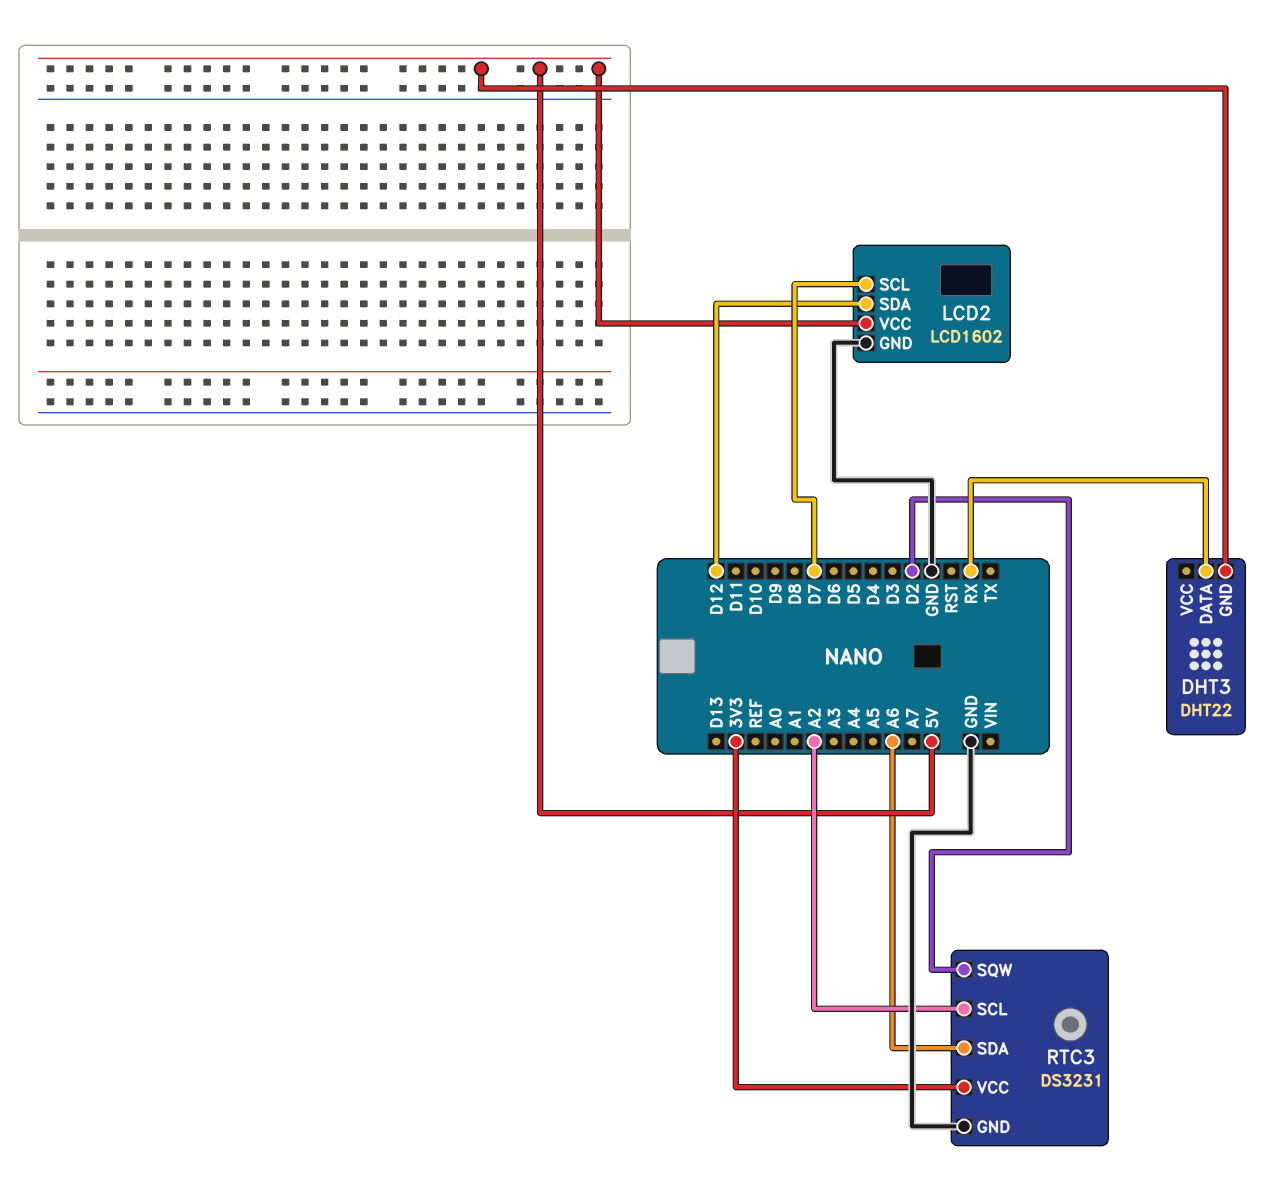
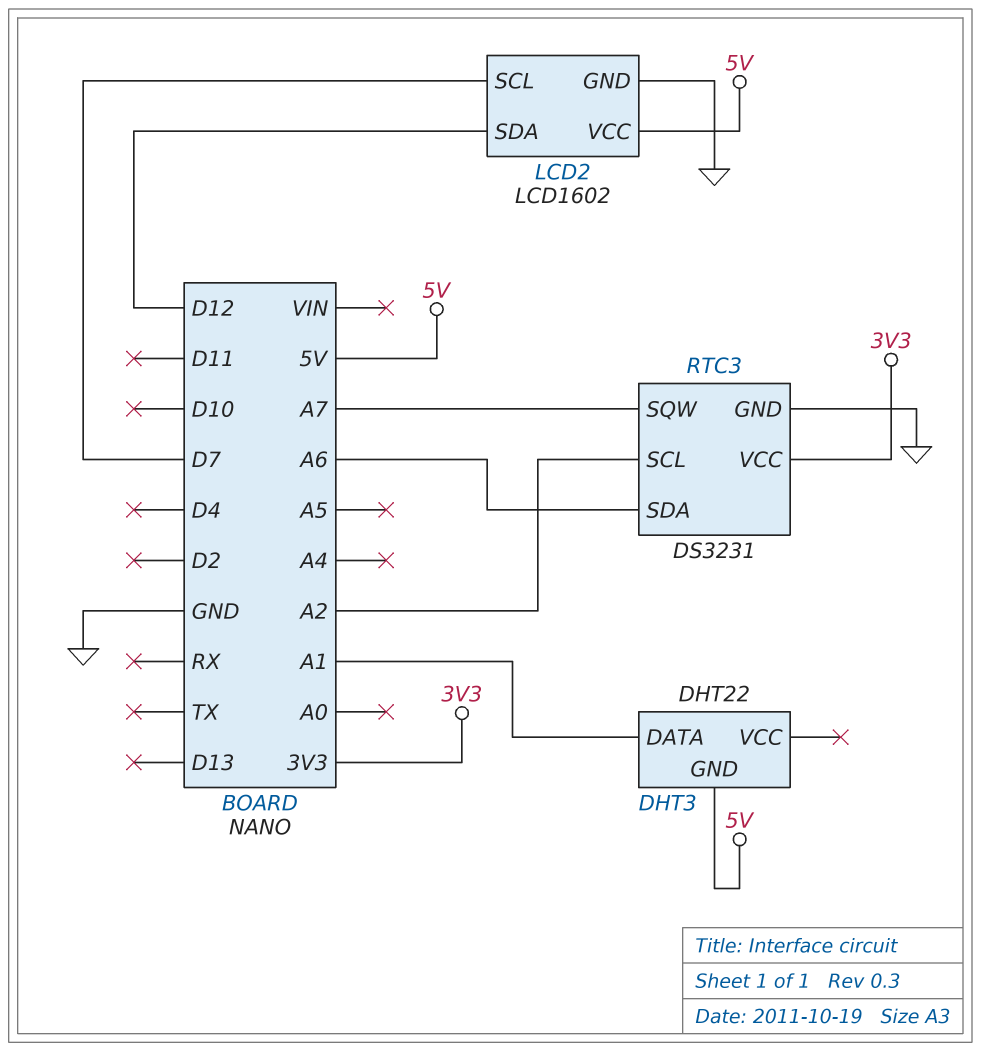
DHT3 pin DATA: RX -> A1
RTC3 pin SQW: D2 -> A7

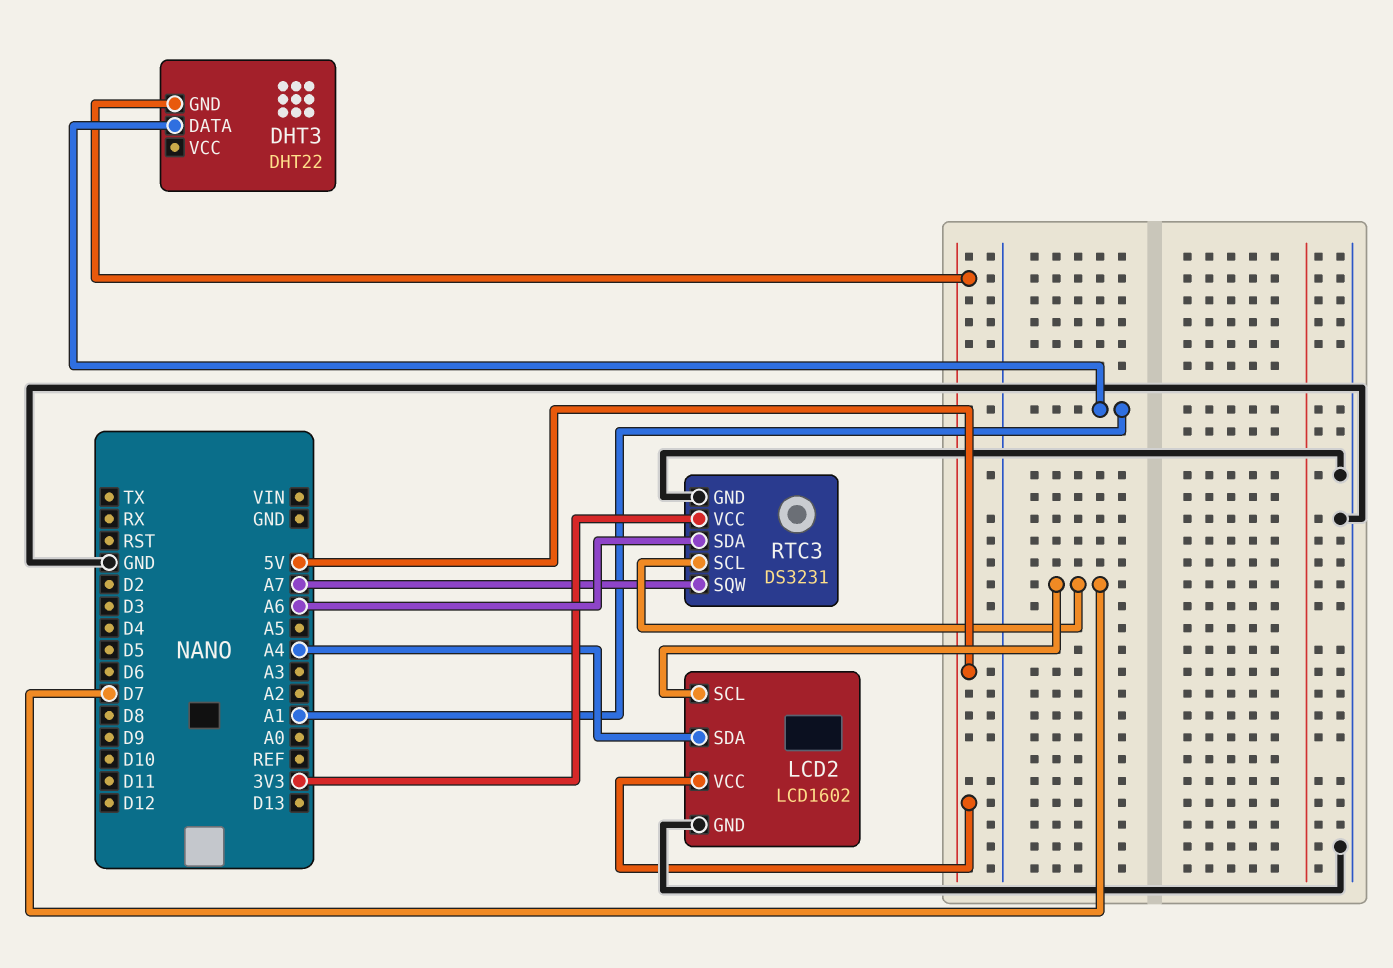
LCD2 pin SDA: D12 -> A4
RTC3 pin SCL: A2 -> D7

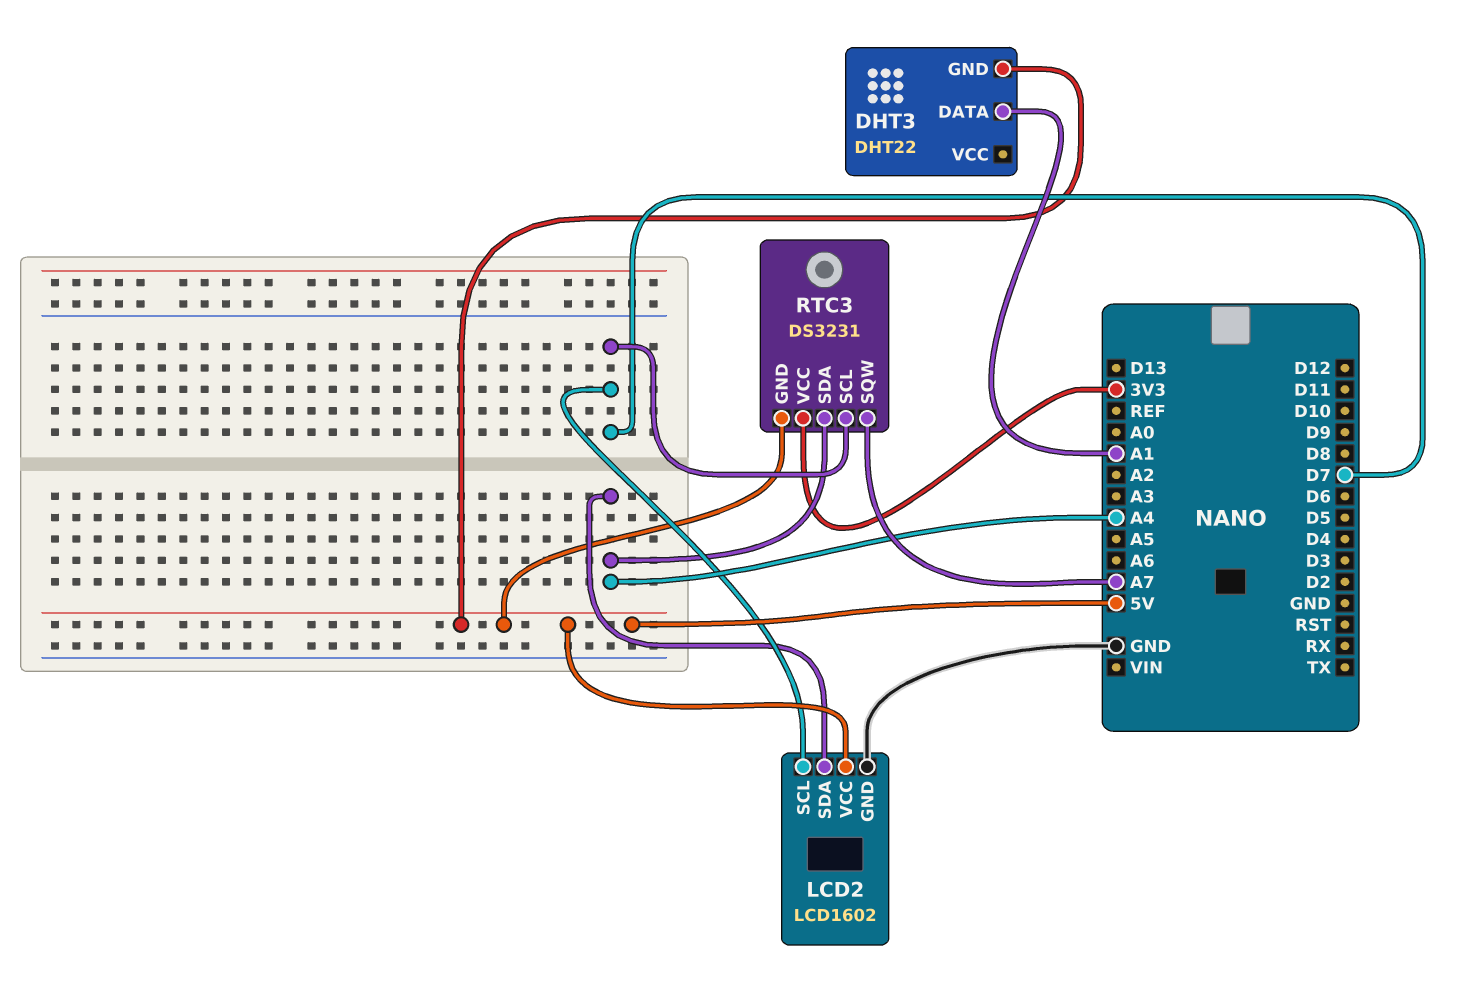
RTC3 pin GND: GND -> 5V
RTC3 pin SDA: A6 -> A4

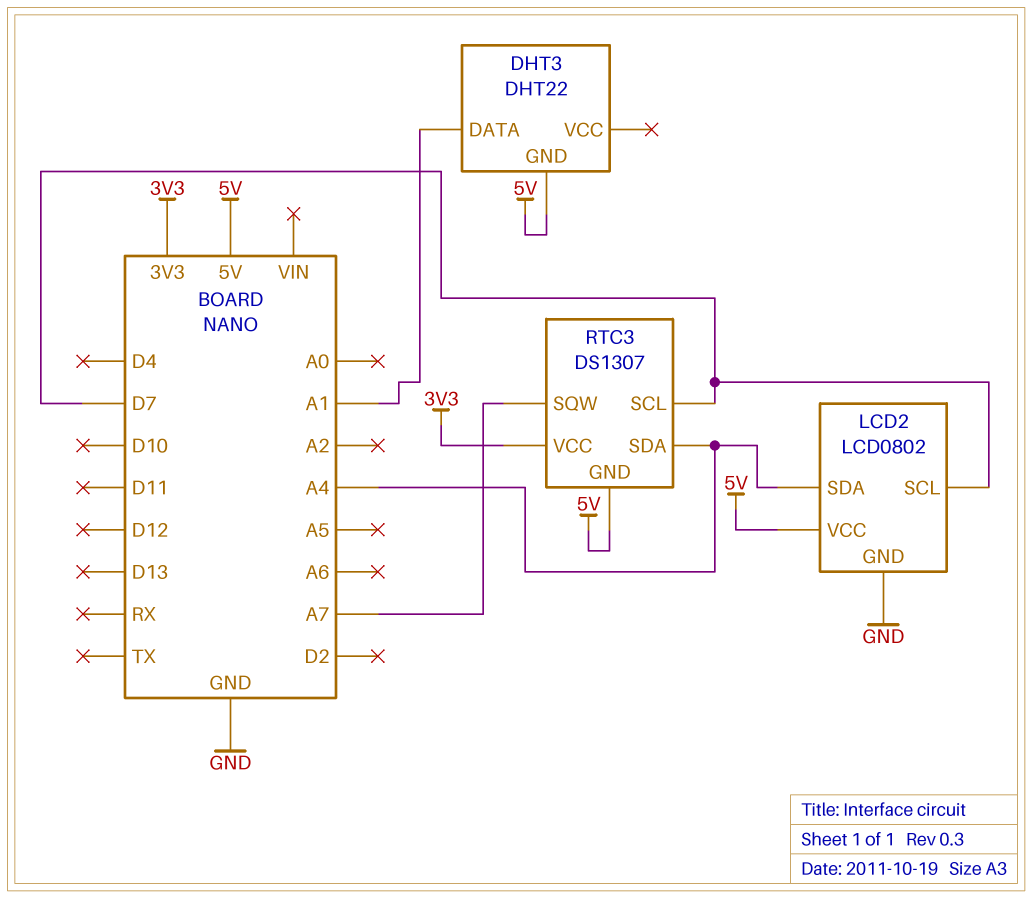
LCD2: LCD1602 -> LCD0802
RTC3: DS3231 -> DS1307

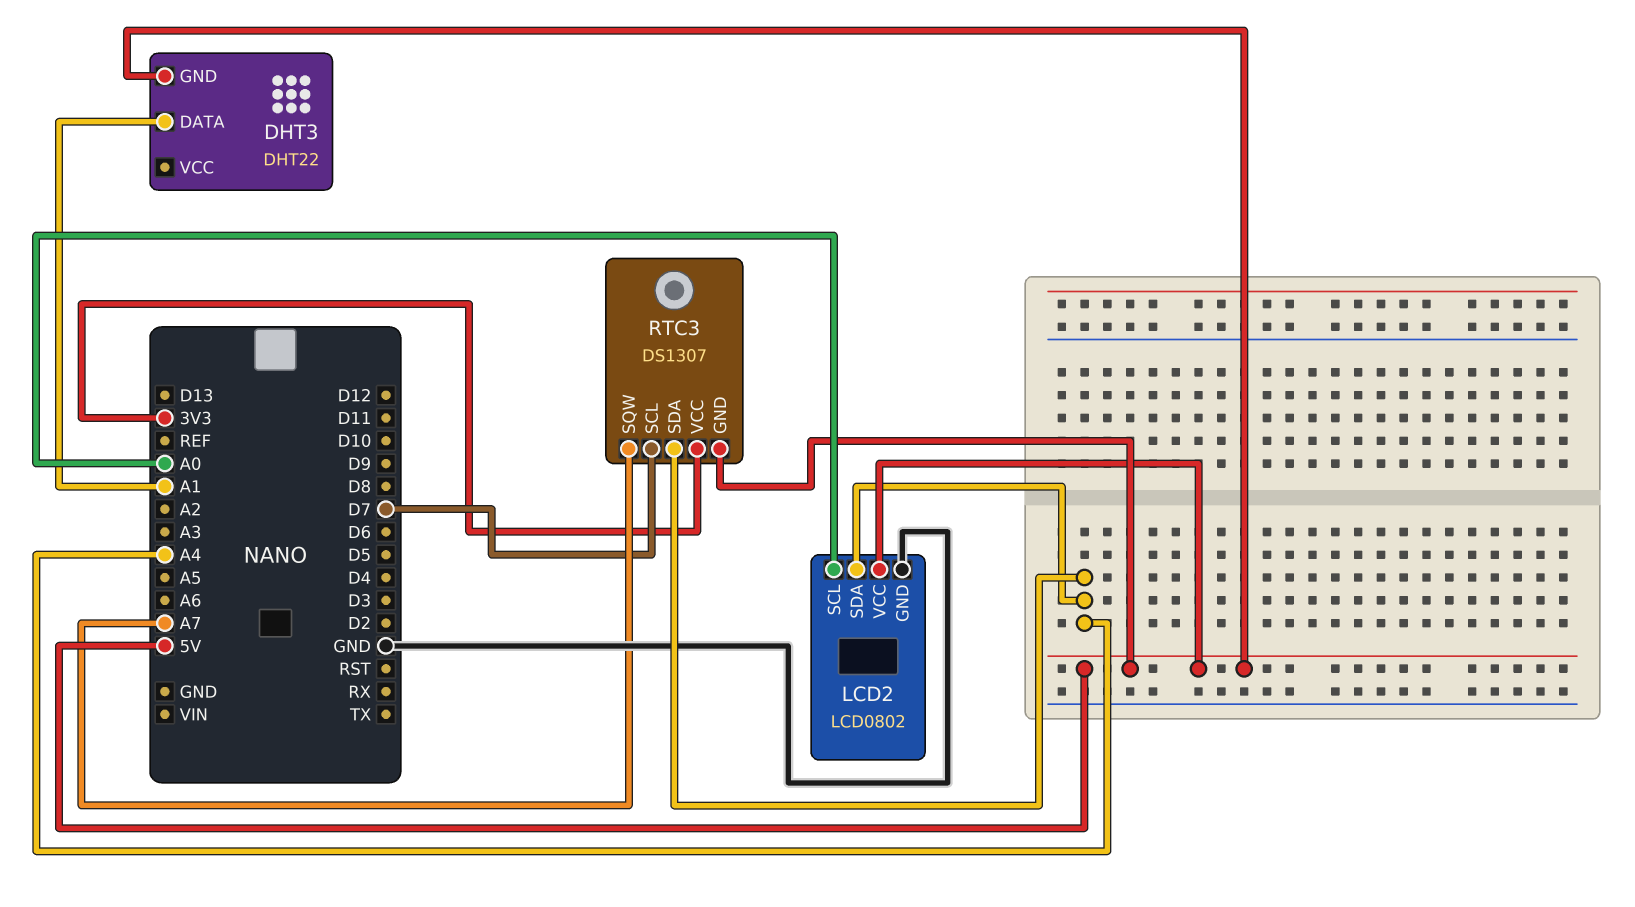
LCD2 pin SCL: D7 -> A0

